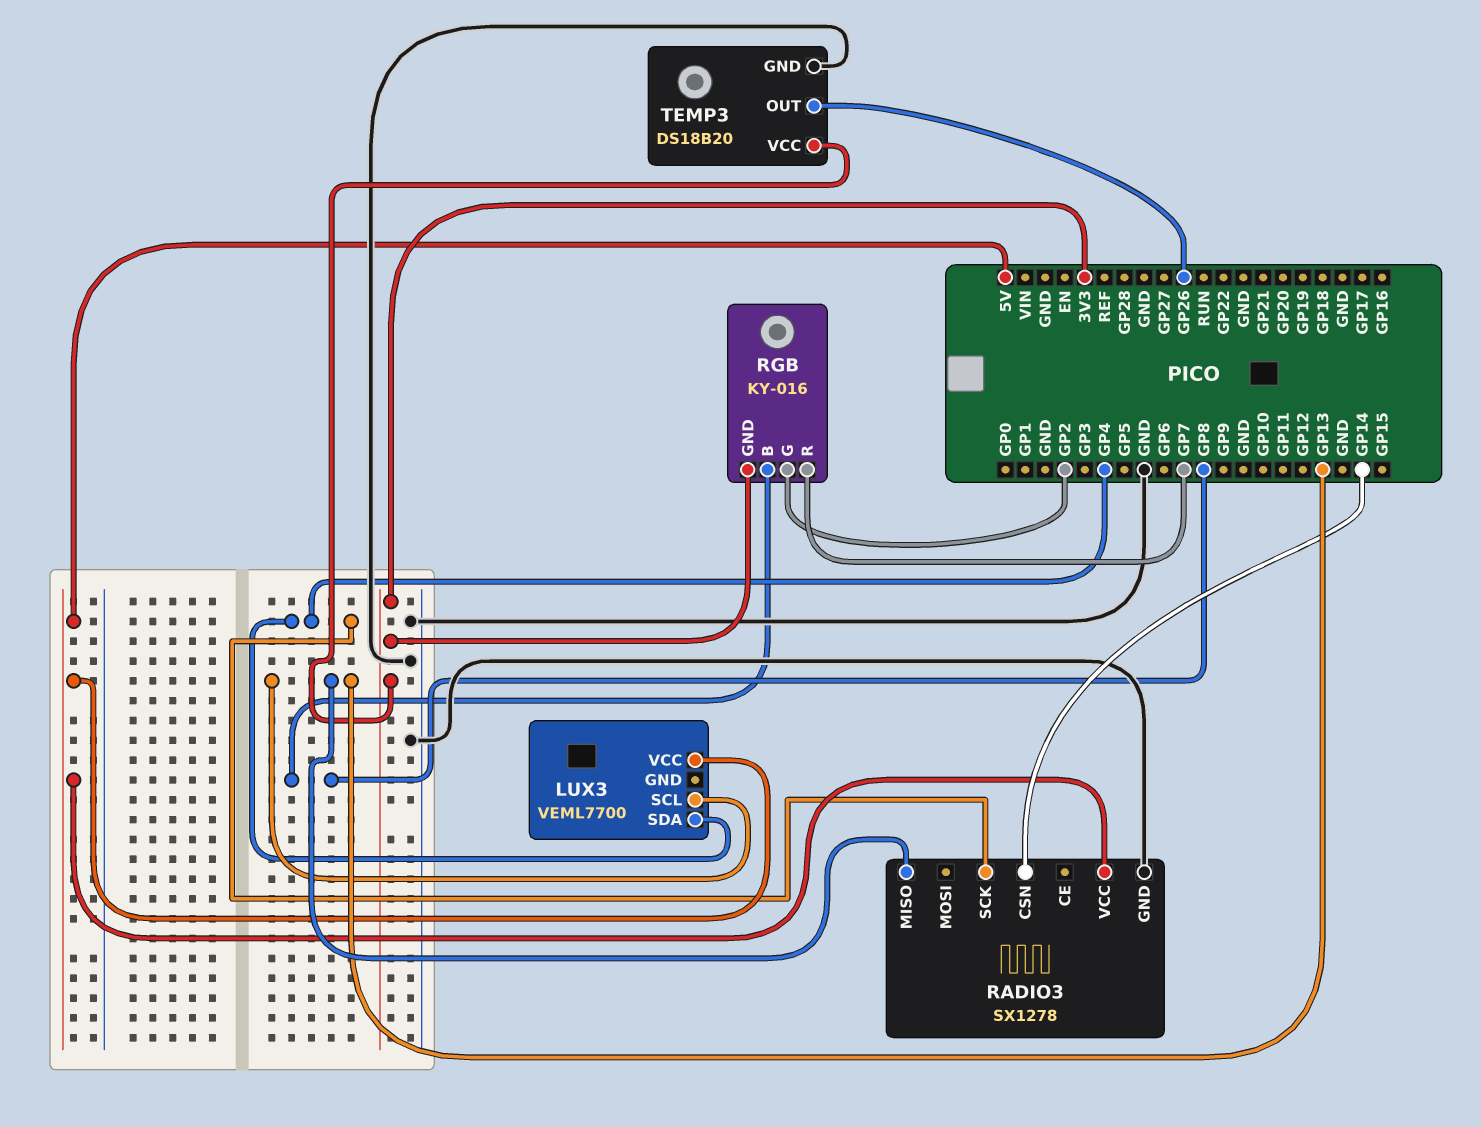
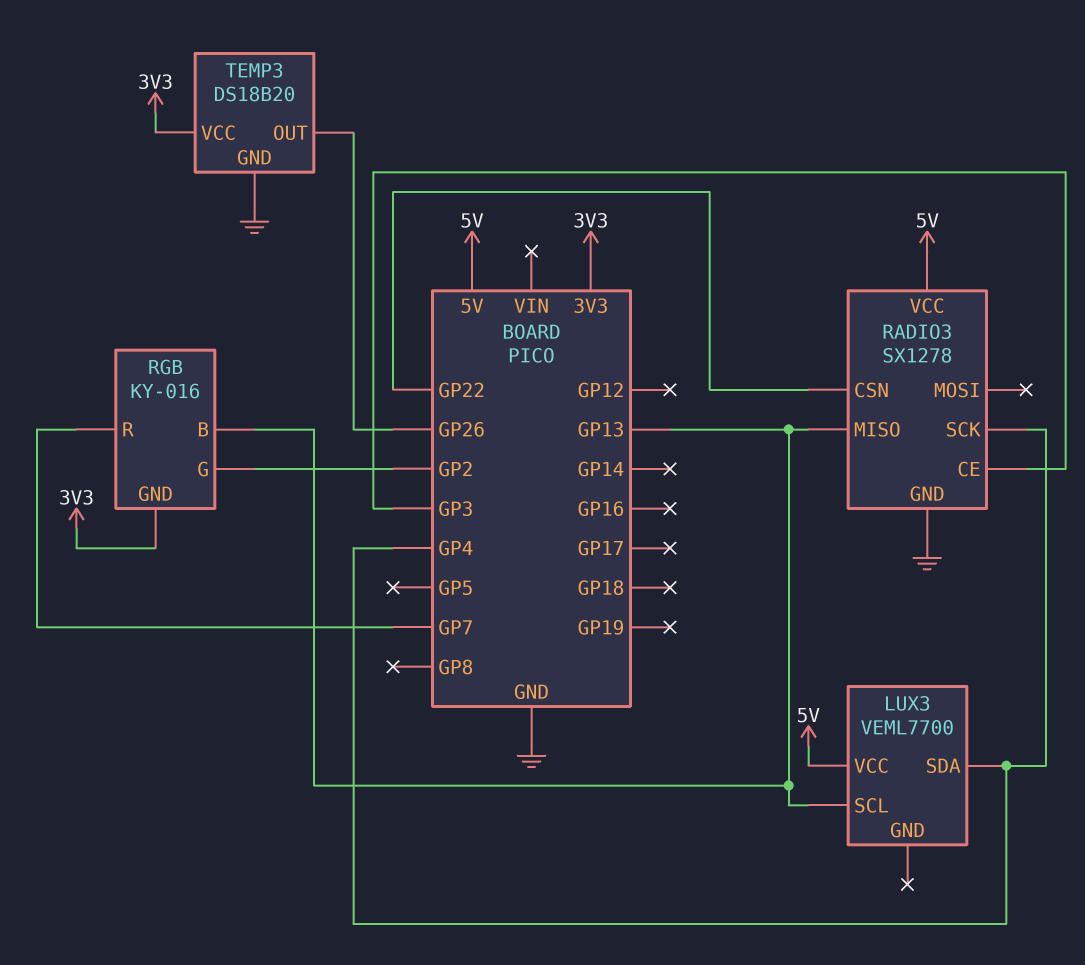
RADIO3 pin CE: none -> GP3
RADIO3 pin CSN: GP14 -> GP22
RGB pin B: GP8 -> GP13

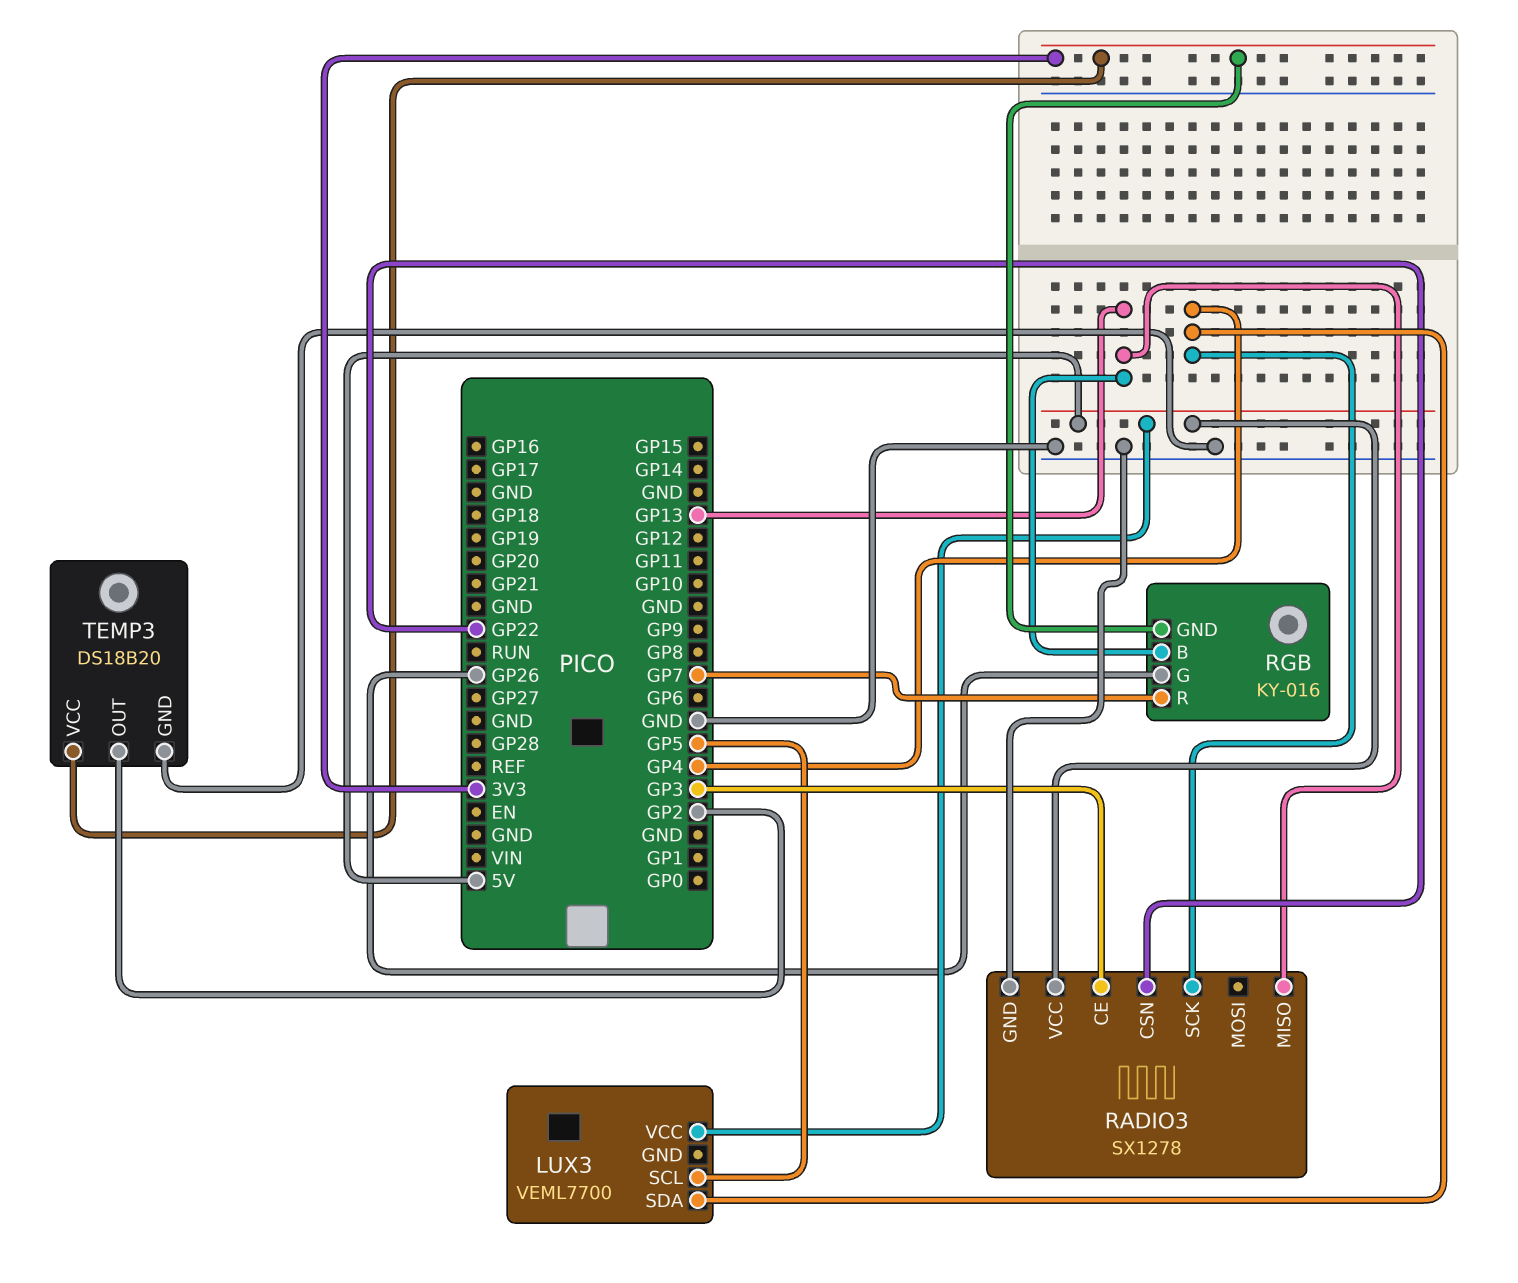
LUX3 pin SCL: GP13 -> GP5
RGB pin G: GP2 -> GP26
TEMP3 pin OUT: GP26 -> GP2

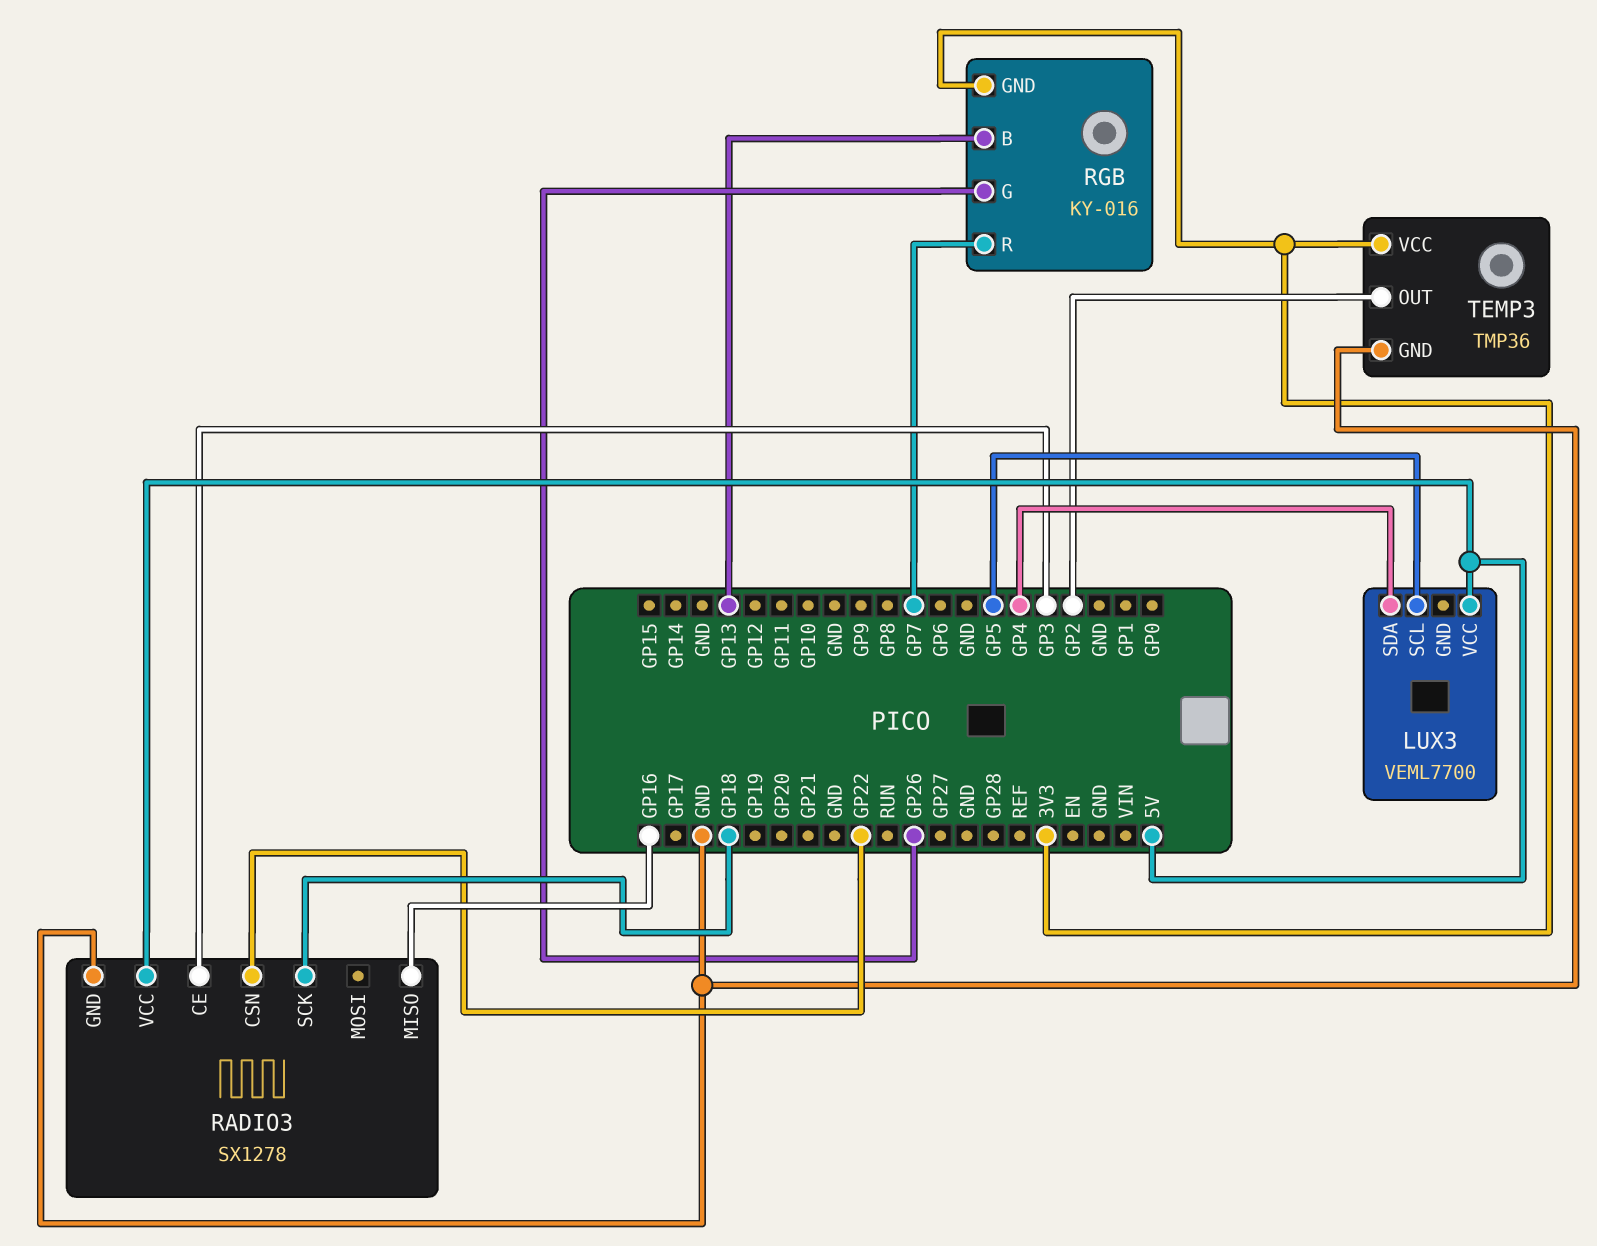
RADIO3 pin MISO: GP13 -> GP16
RADIO3 pin SCK: GP4 -> GP18
TEMP3: DS18B20 -> TMP36

